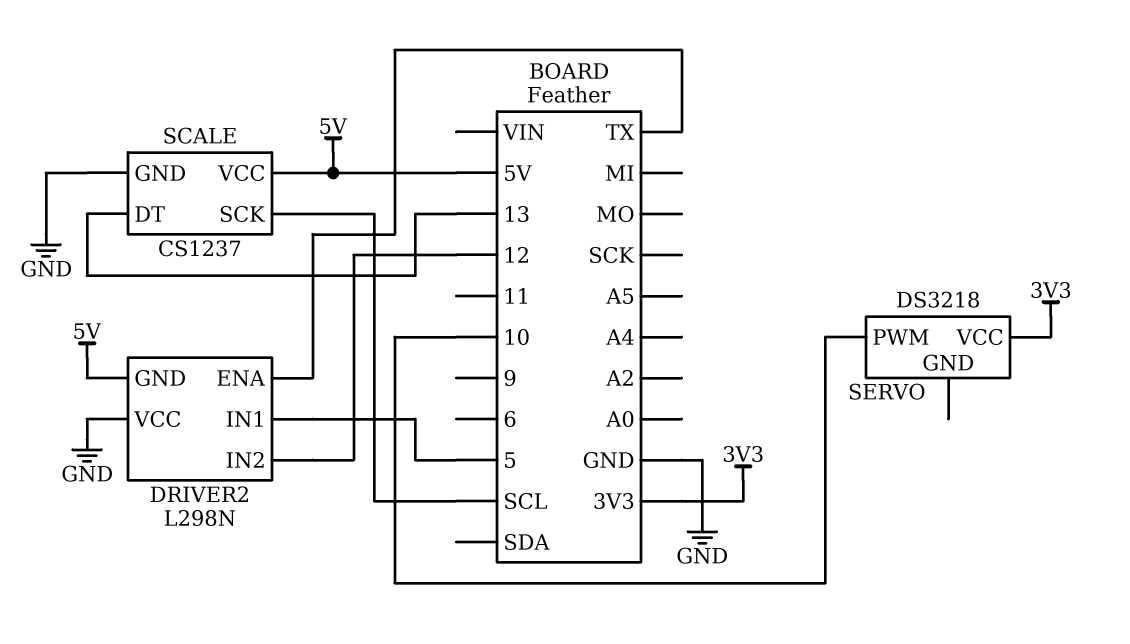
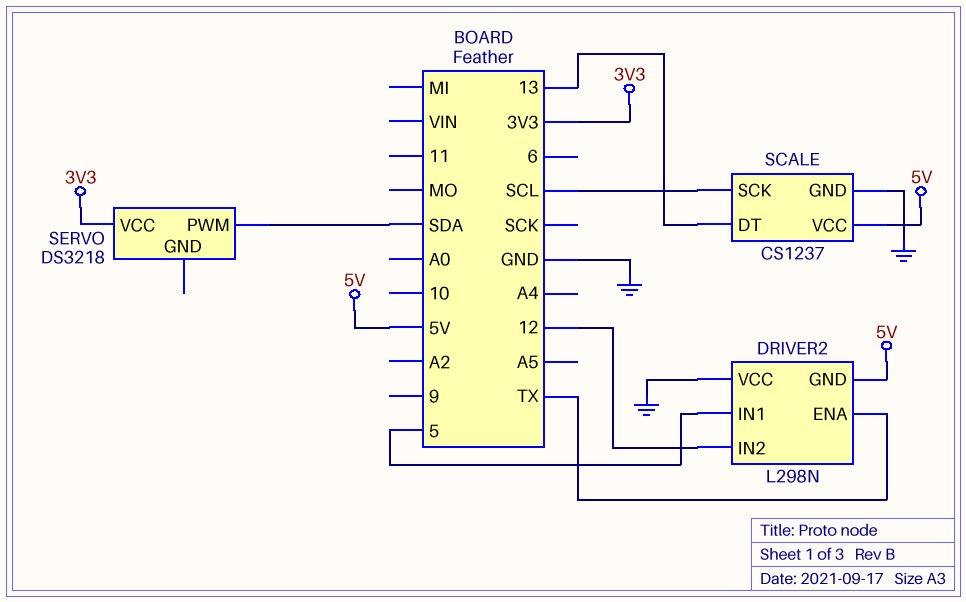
SERVO pin PWM: 10 -> SDA

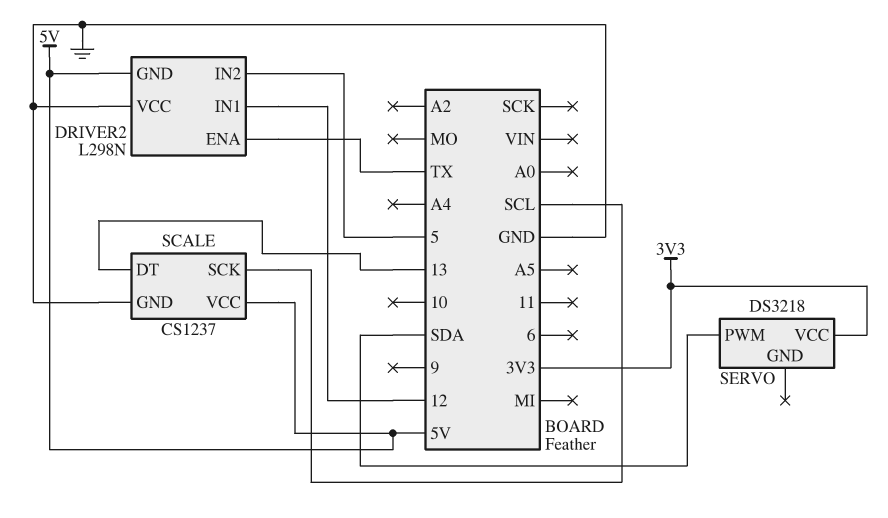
DRIVER2 pin IN1: 5 -> 12
DRIVER2 pin IN2: 12 -> 5

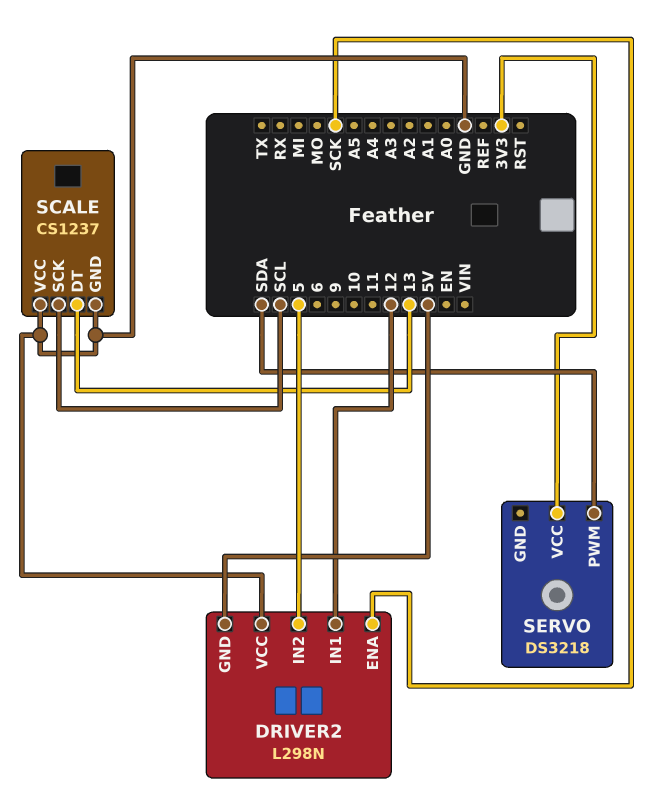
DRIVER2 pin ENA: TX -> SCK
SCALE pin VCC: 5V -> GND

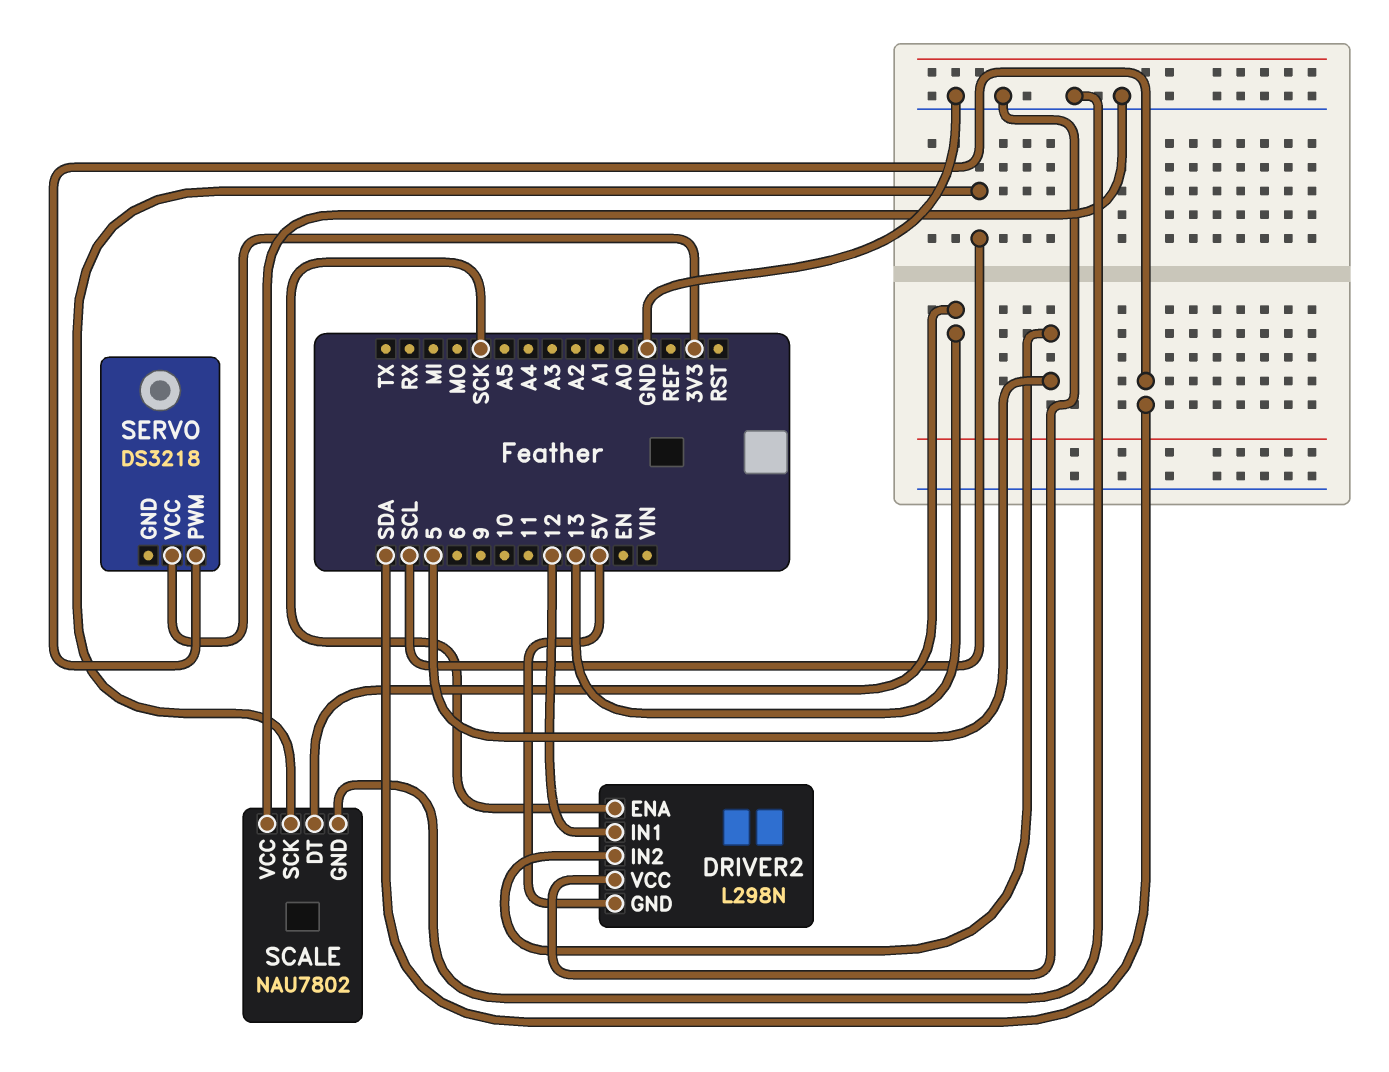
SCALE: CS1237 -> NAU7802

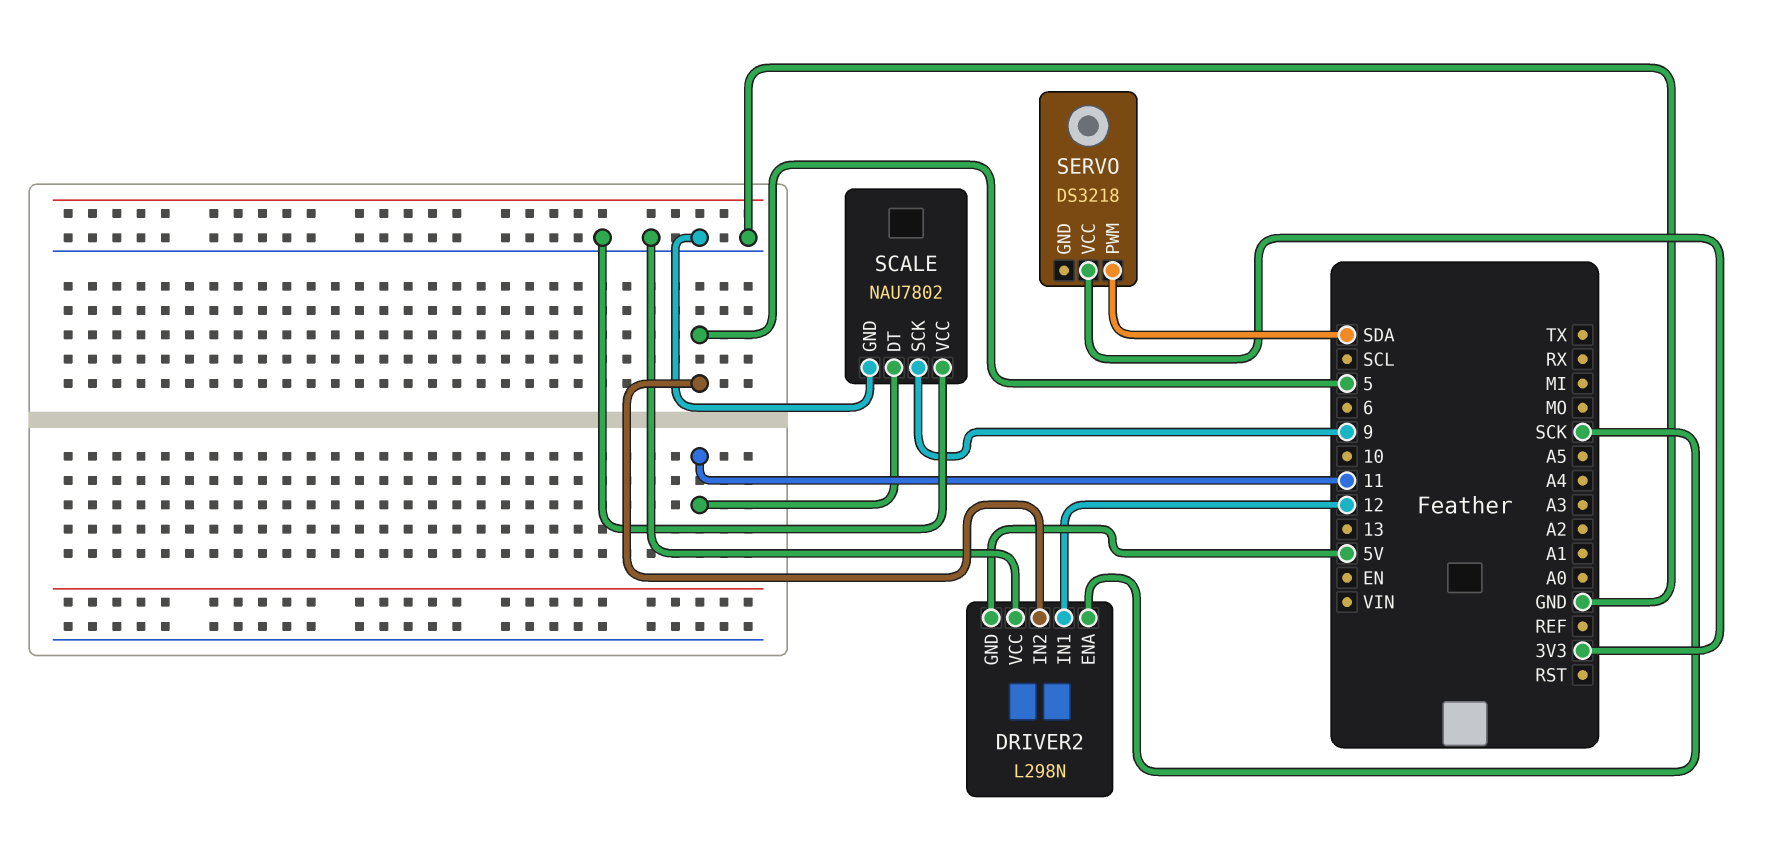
SCALE pin DT: 13 -> 11
SCALE pin SCK: SCL -> 9

